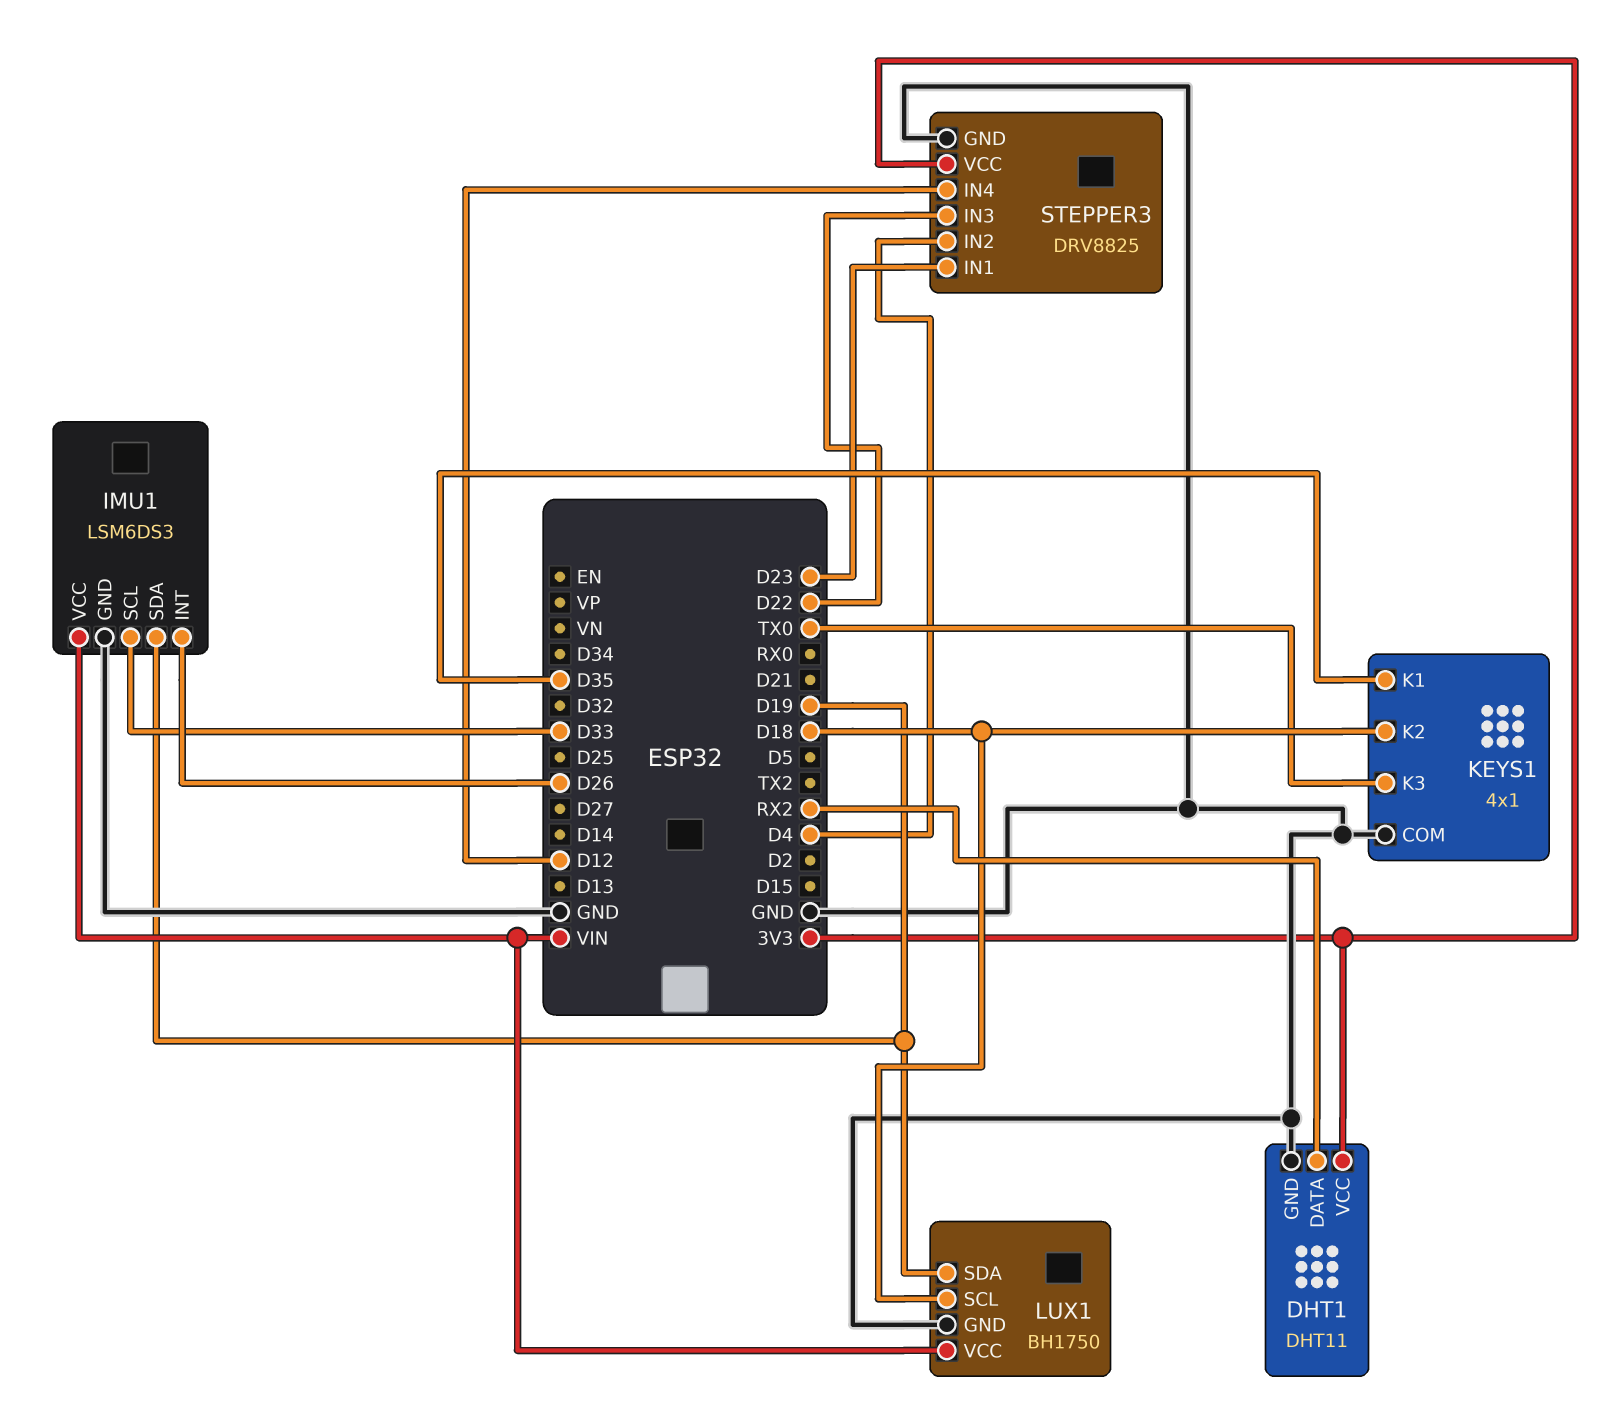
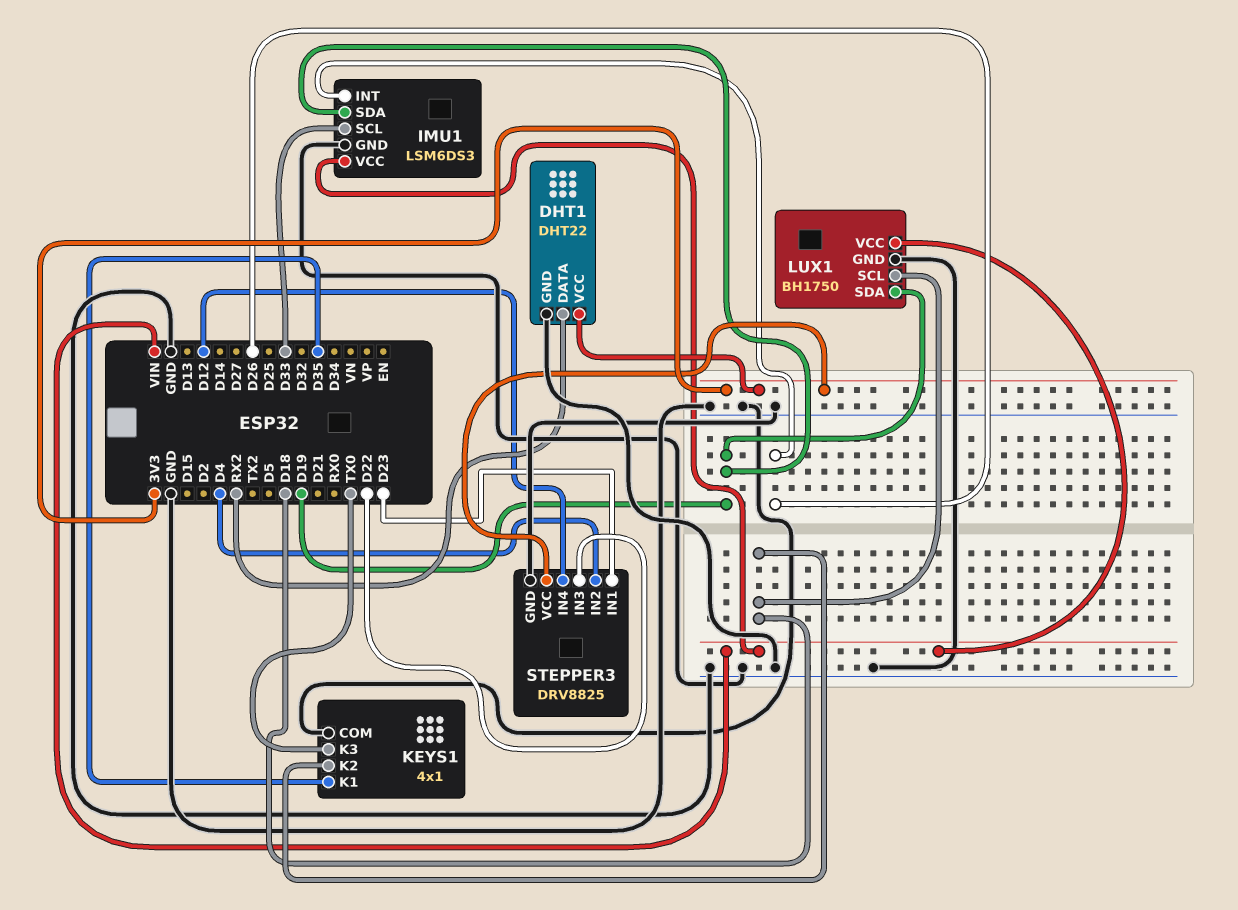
DHT1: DHT11 -> DHT22

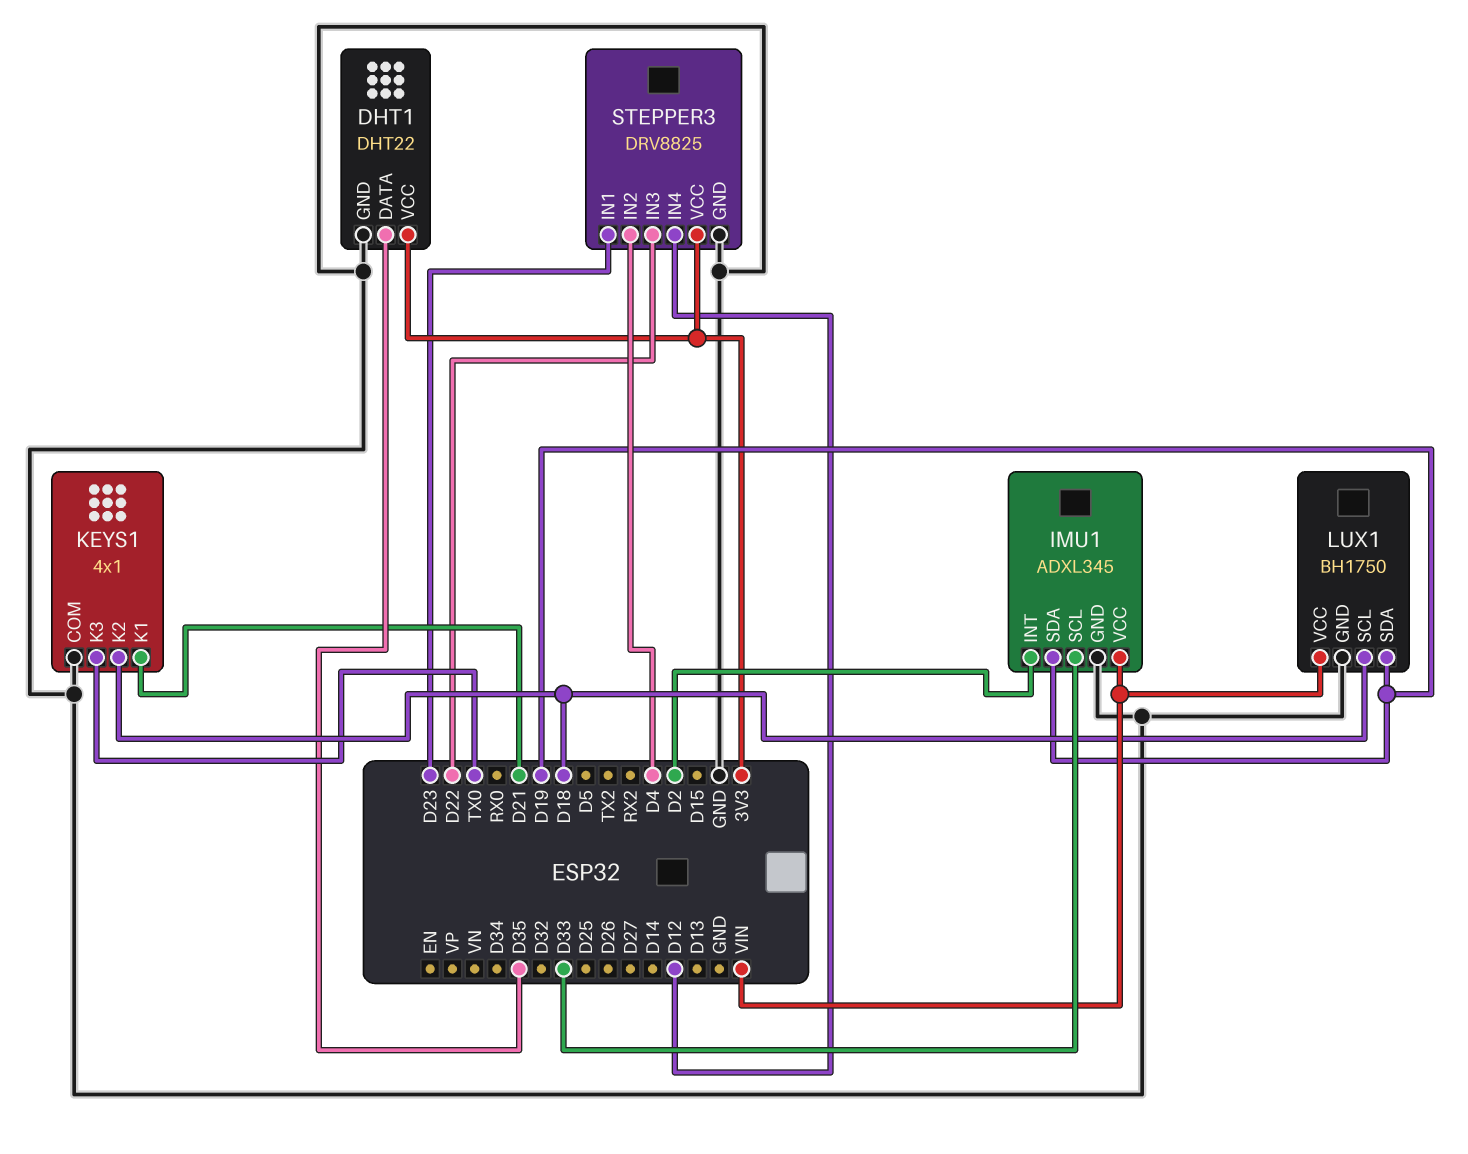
DHT1 pin DATA: RX2 -> D35
IMU1: LSM6DS3 -> ADXL345
IMU1 pin INT: D26 -> D2
KEYS1 pin K1: D35 -> D21

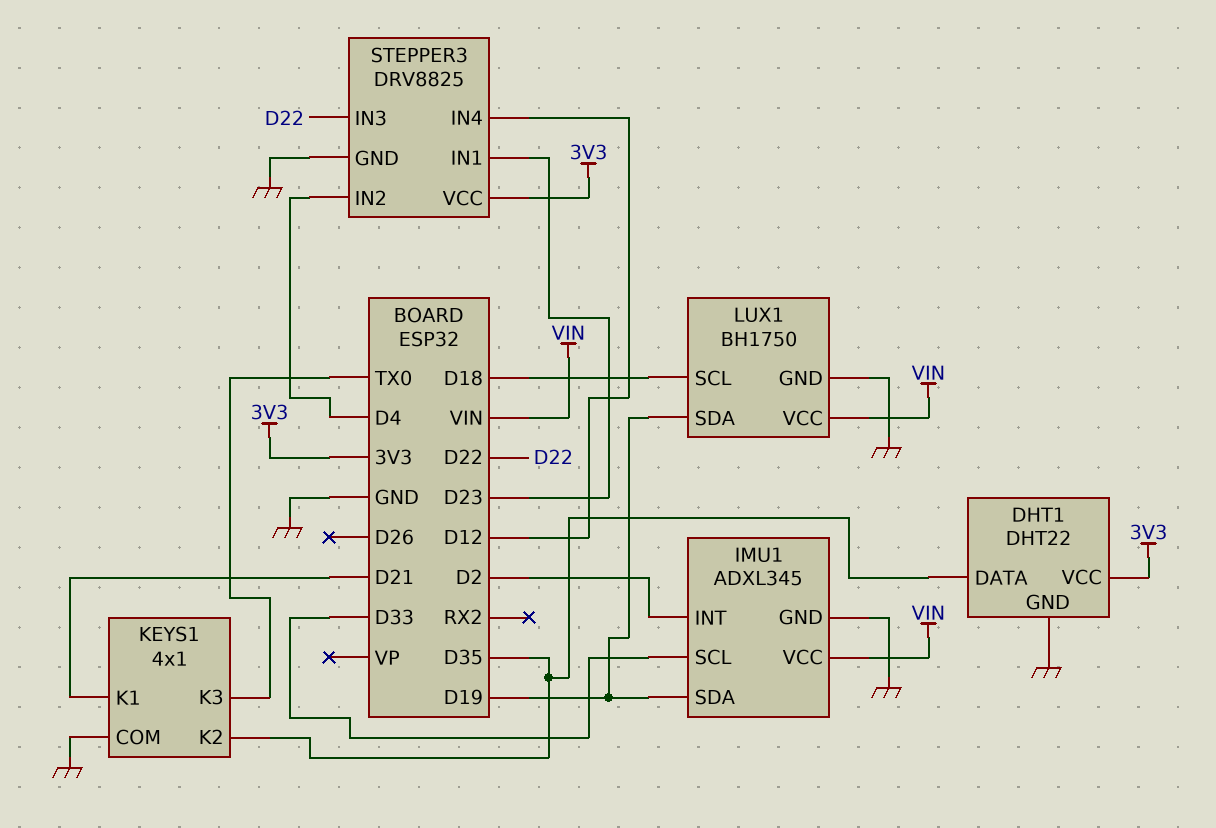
KEYS1 pin K2: D18 -> D35

